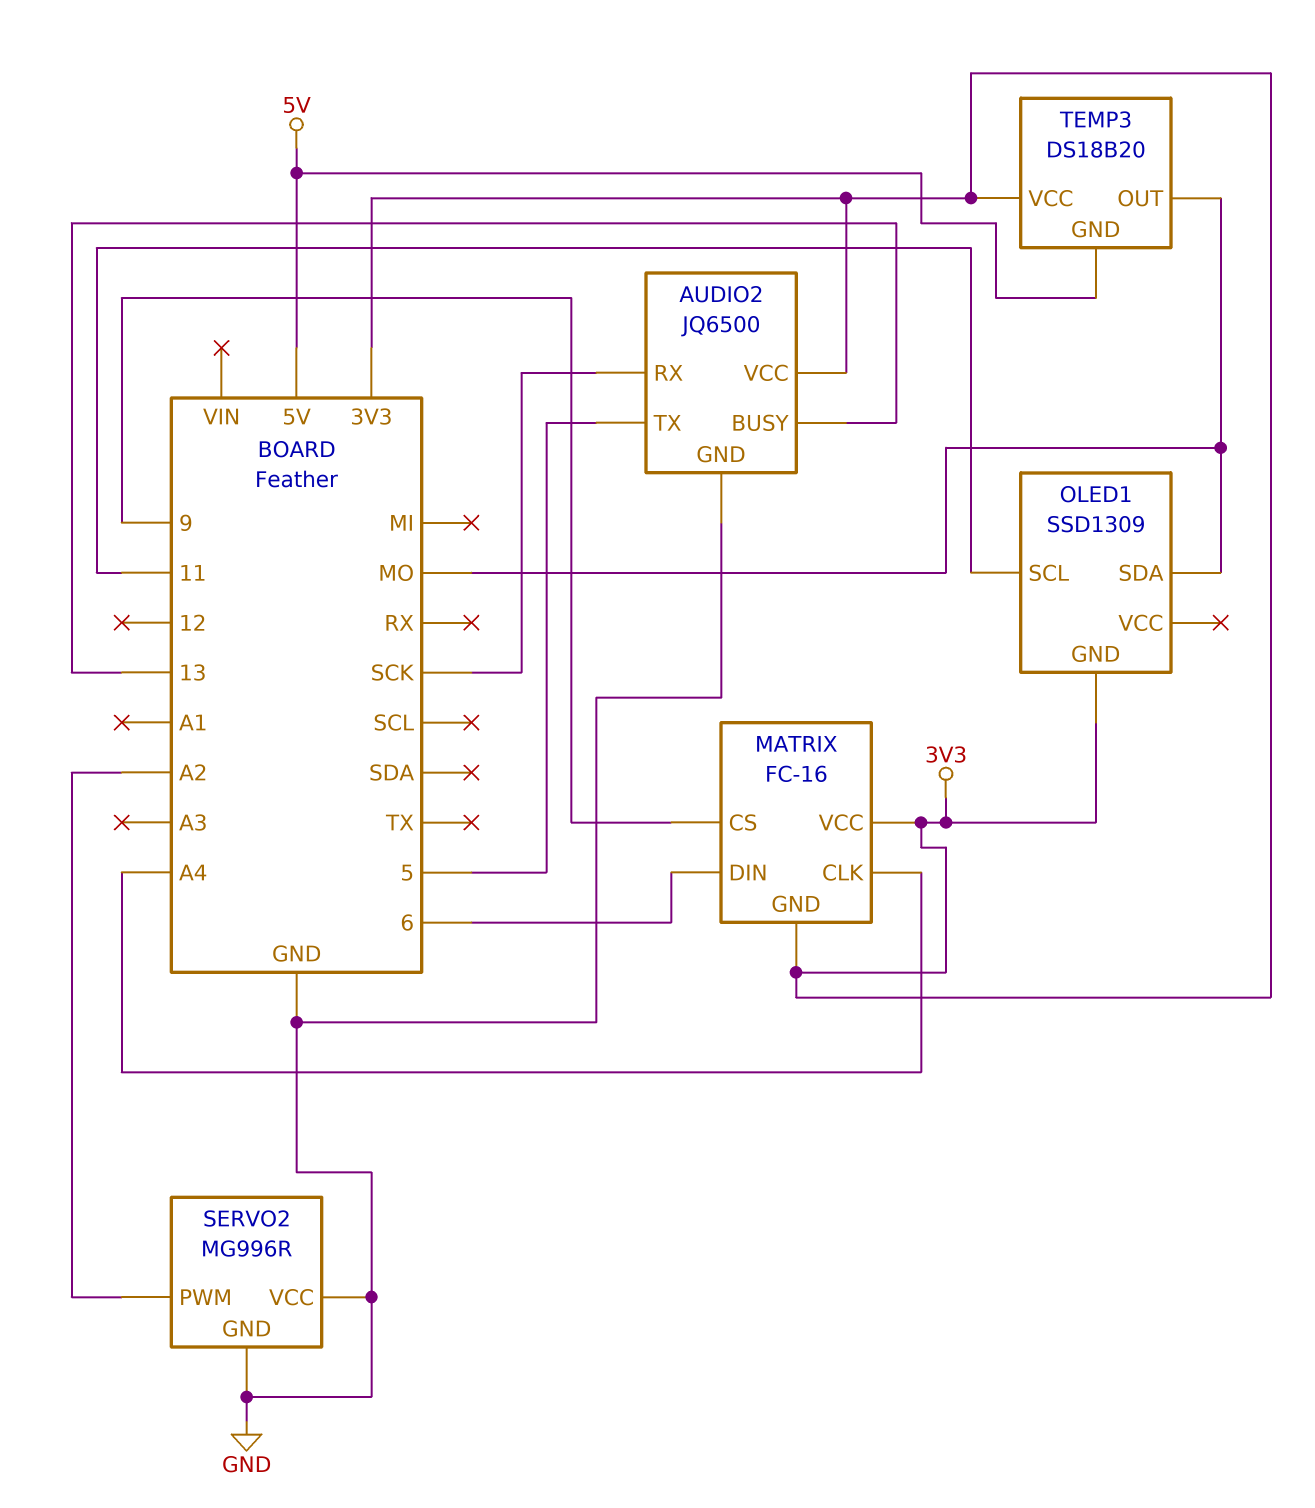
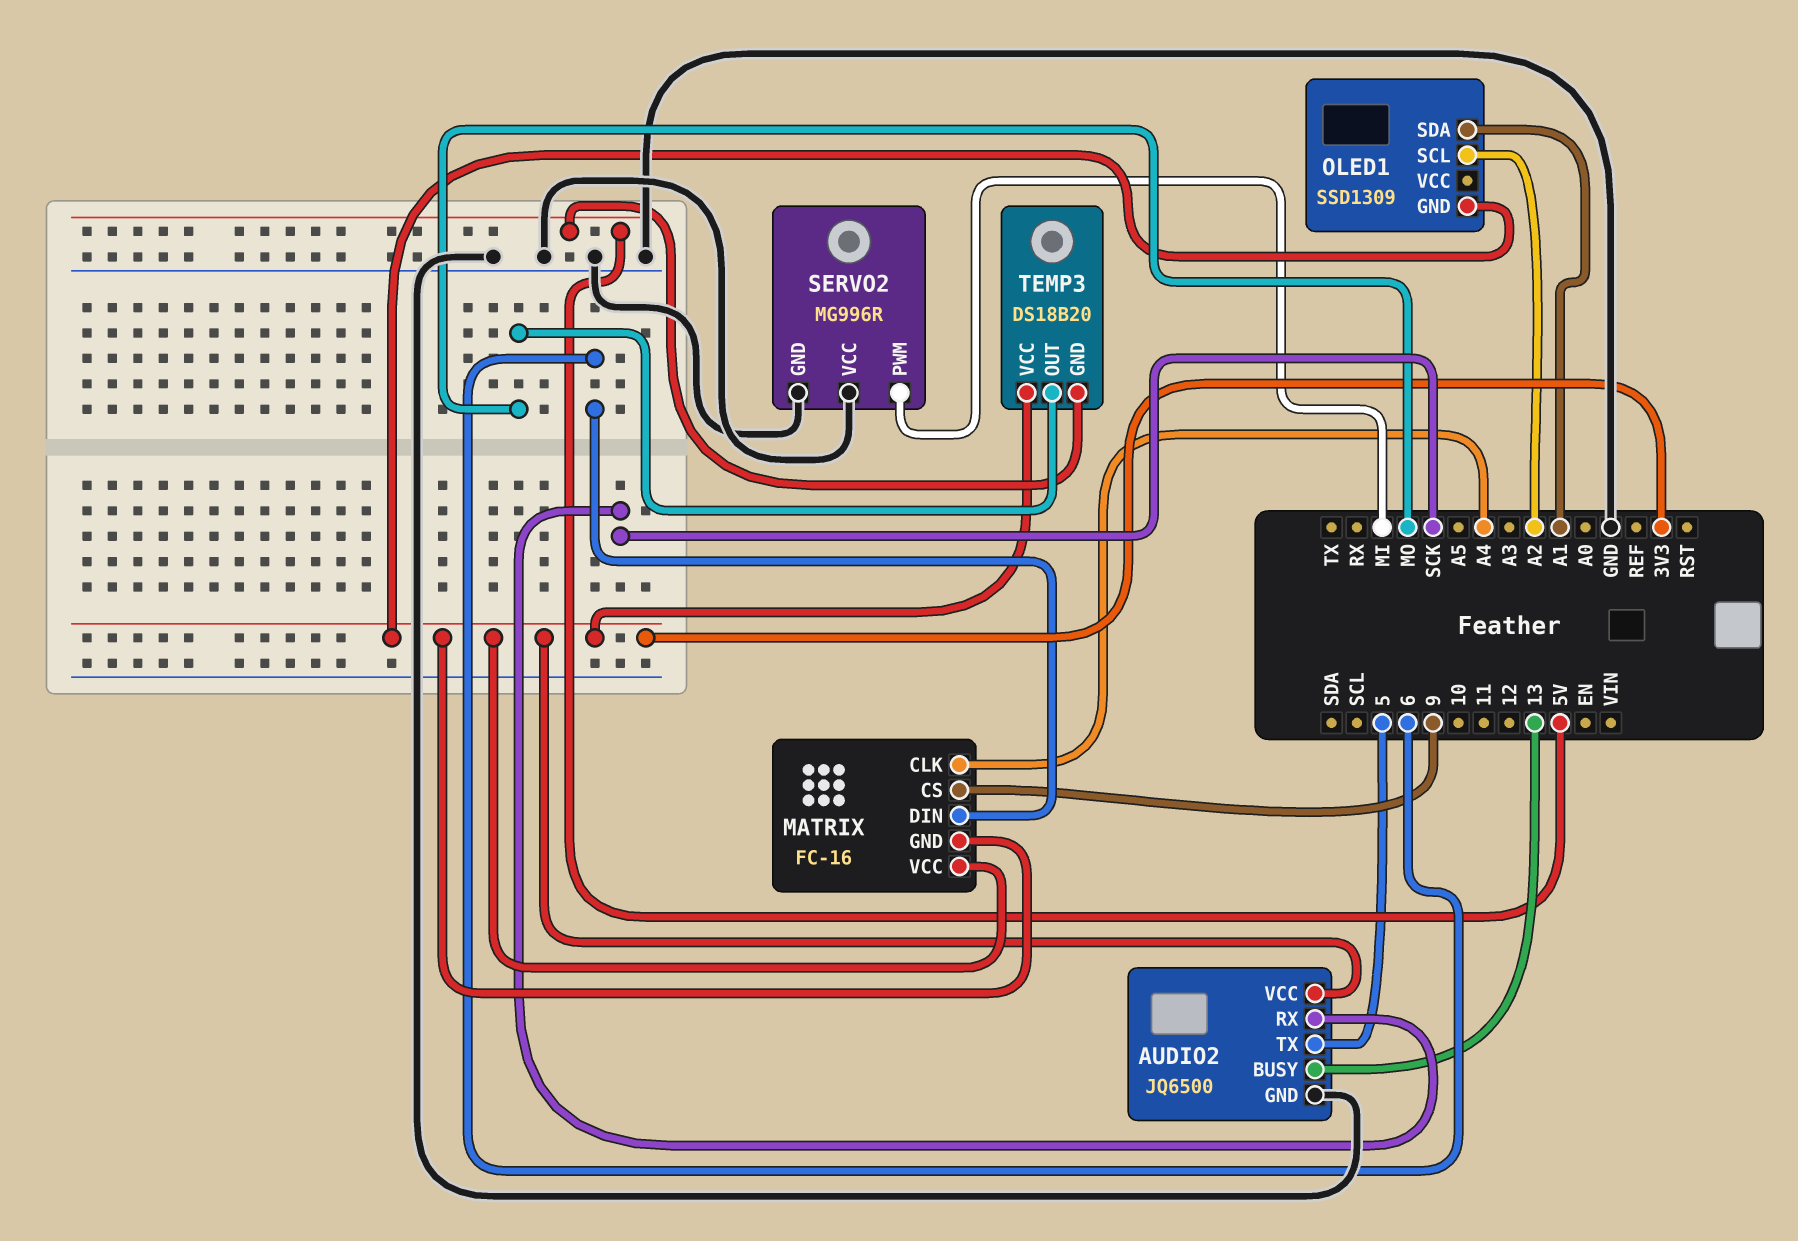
OLED1 pin SCL: 11 -> A2
OLED1 pin SDA: MO -> A1
SERVO2 pin PWM: A2 -> MI

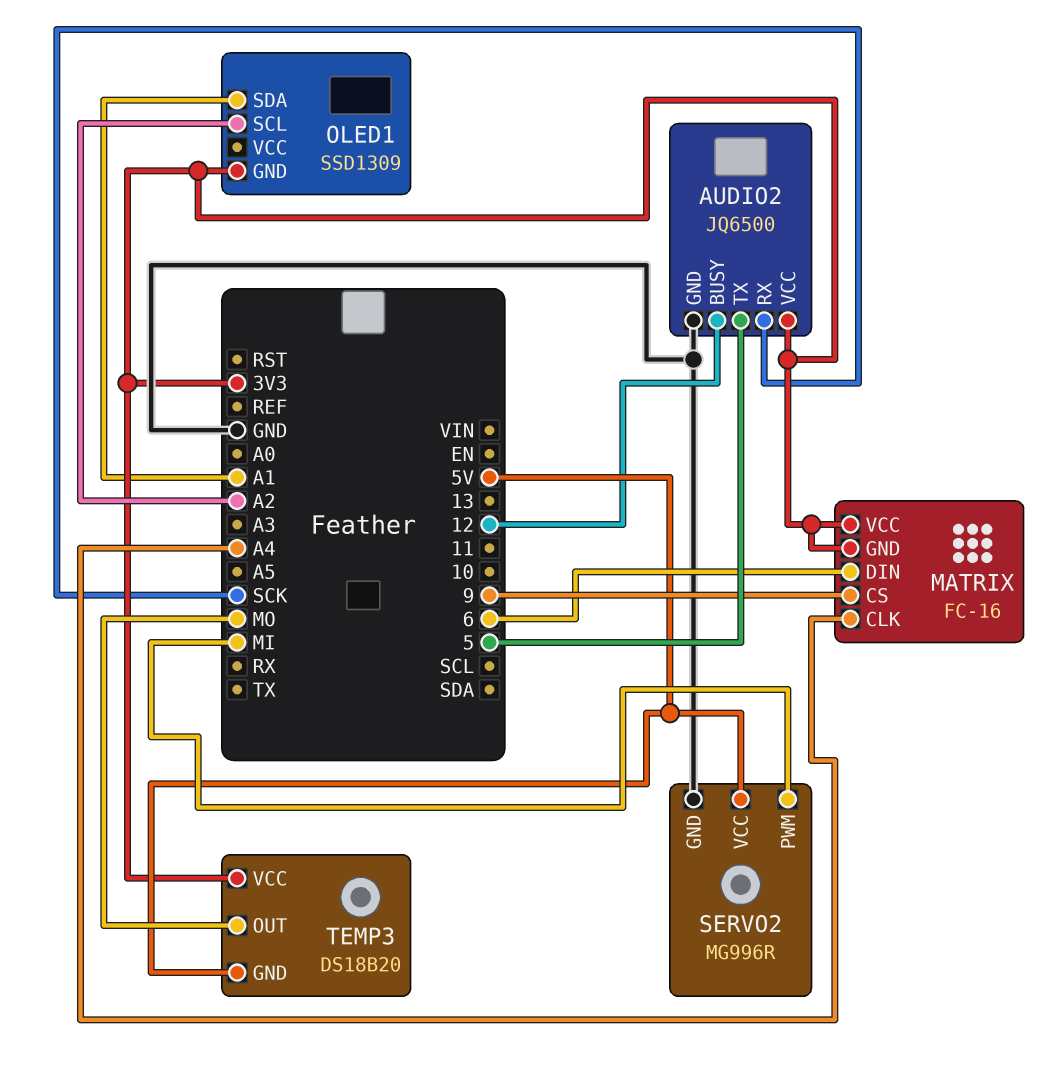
AUDIO2 pin BUSY: 13 -> 12
SERVO2 pin VCC: GND -> 5V

